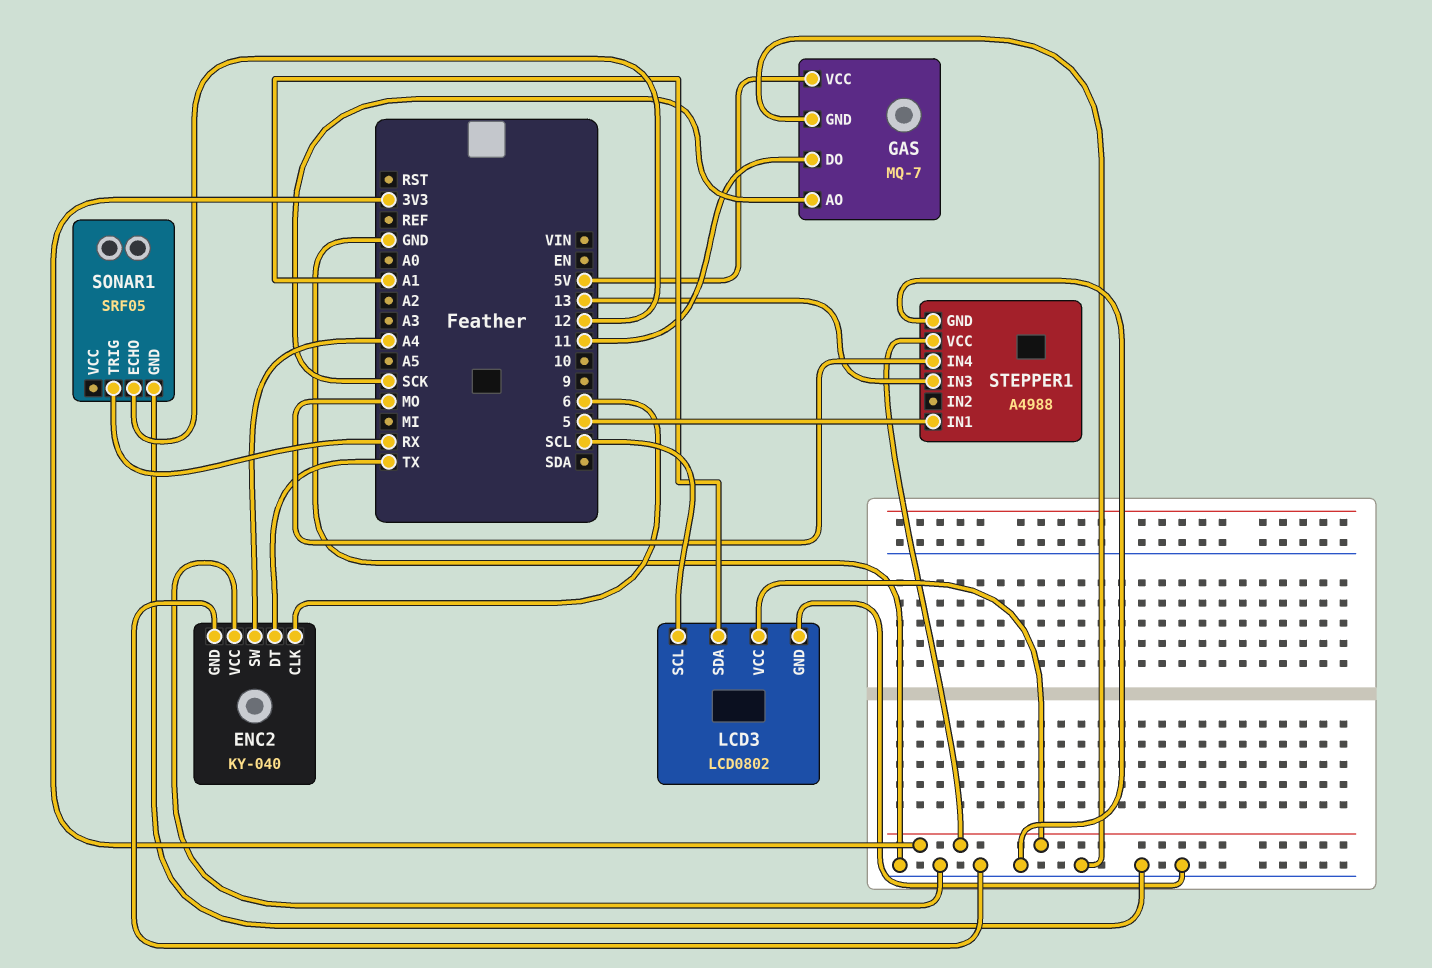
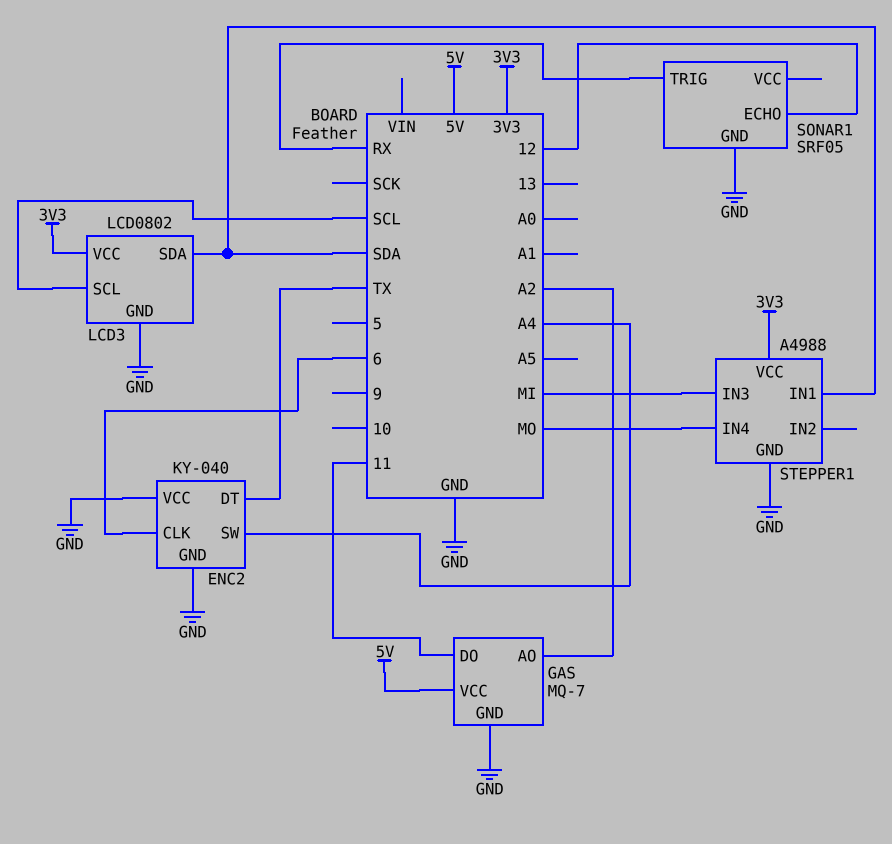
GAS pin AO: SCK -> A2
LCD3 pin SDA: A1 -> SDA
STEPPER1 pin IN1: 5 -> SDA
STEPPER1 pin IN3: 13 -> MI

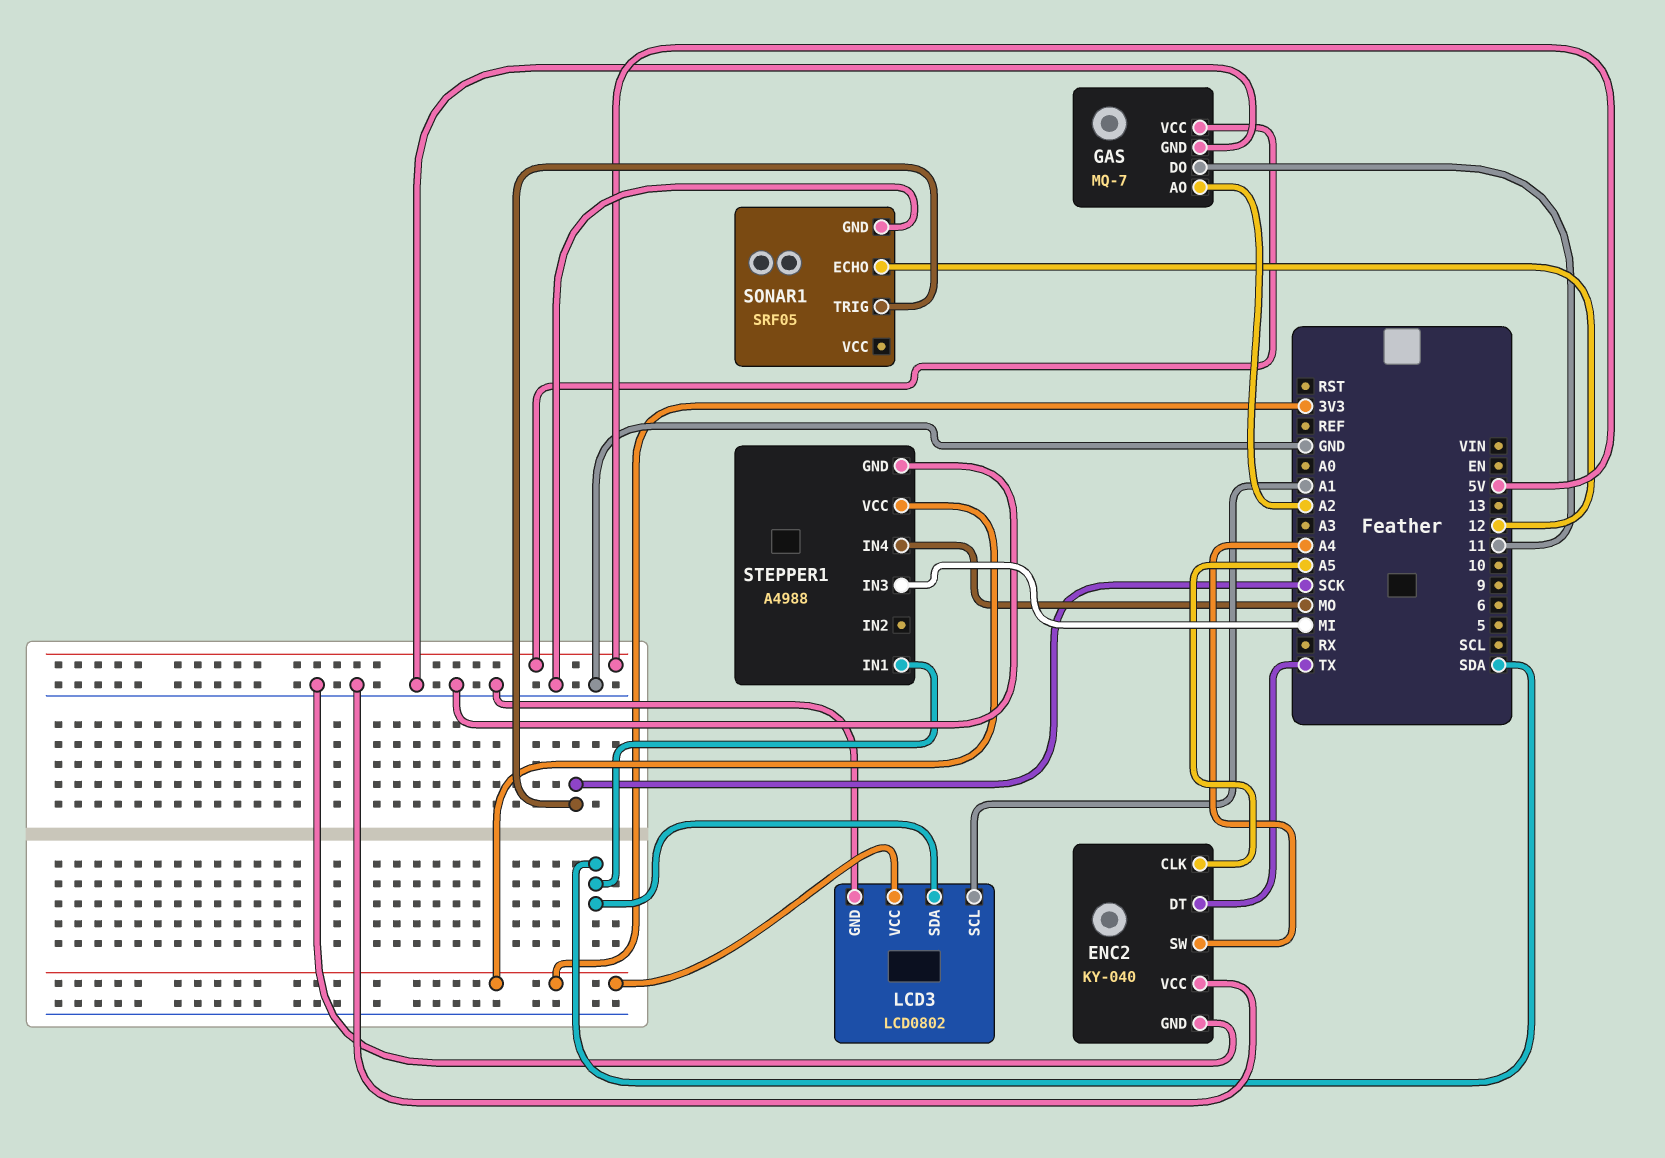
ENC2 pin CLK: 6 -> A5
LCD3 pin SCL: SCL -> A1
SONAR1 pin TRIG: RX -> SCK

